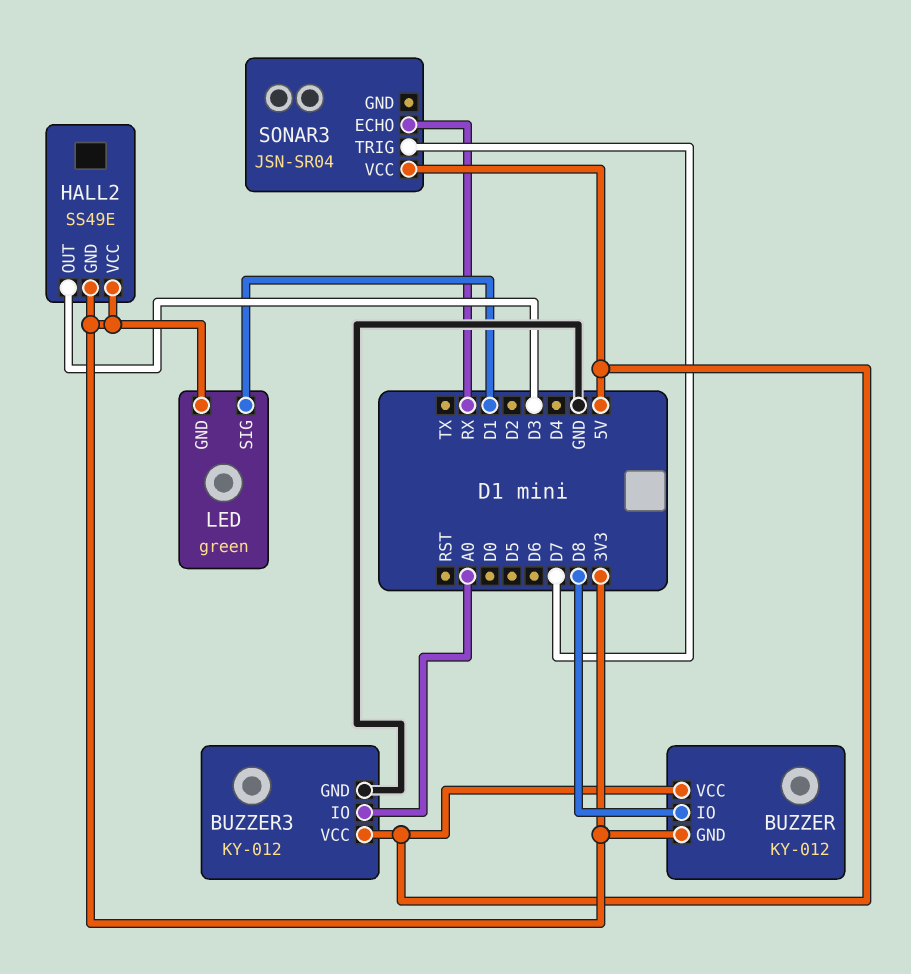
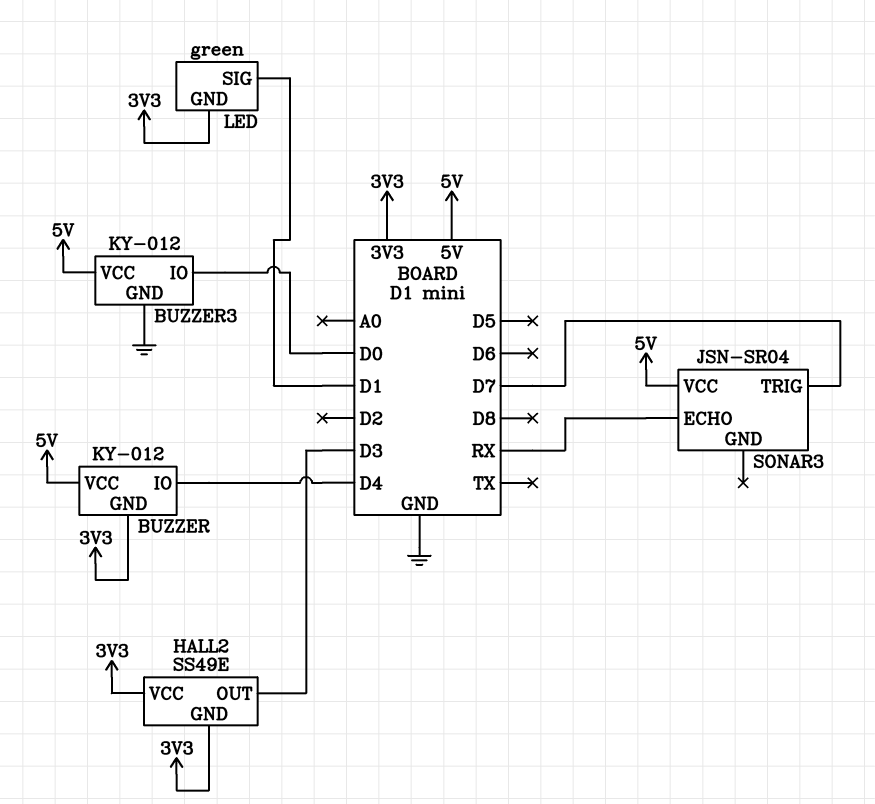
BUZZER pin IO: D8 -> D4
BUZZER3 pin IO: A0 -> D0

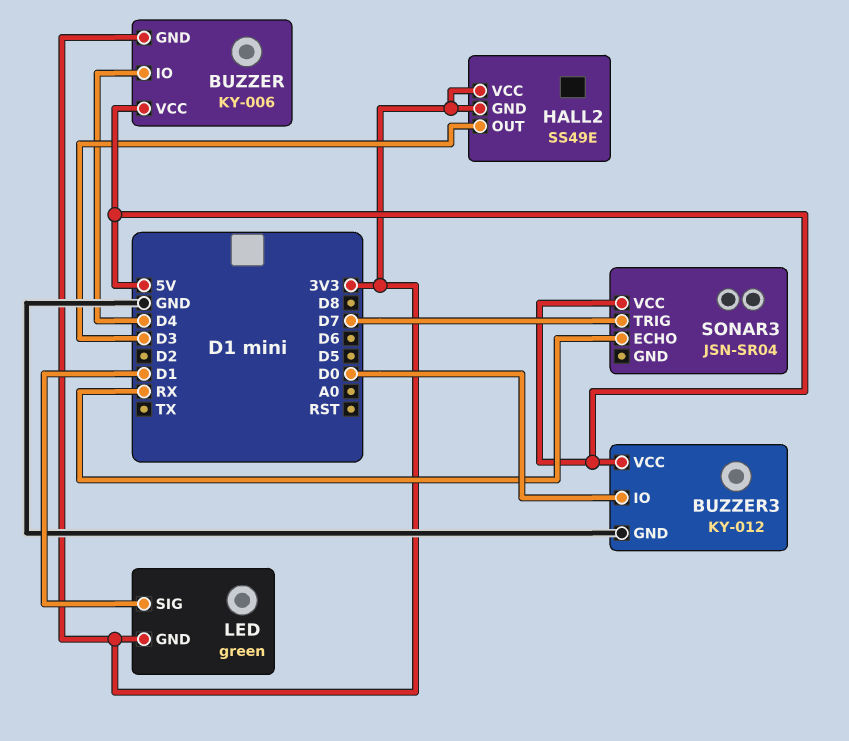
BUZZER: KY-012 -> KY-006

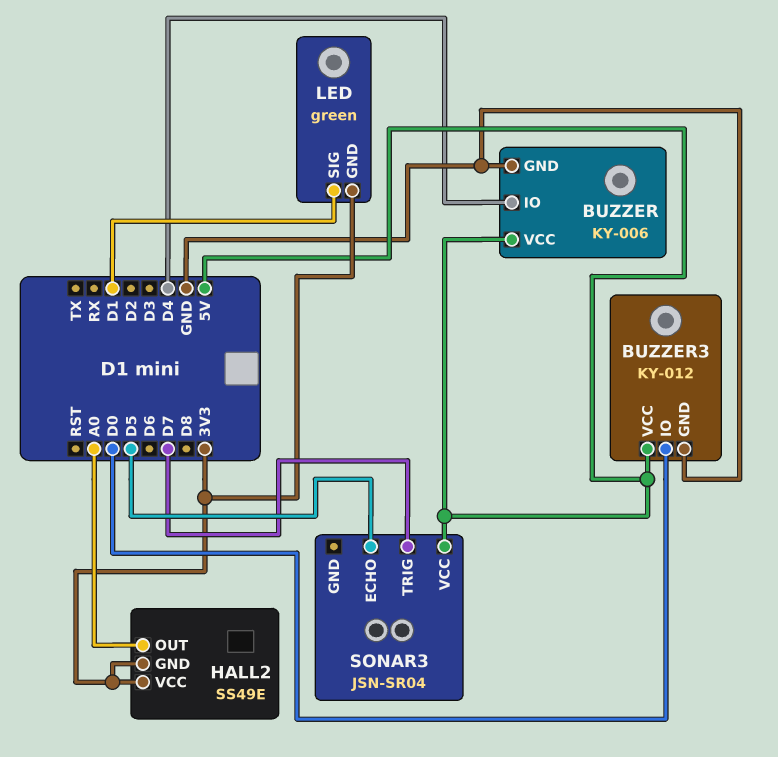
BUZZER pin GND: 3V3 -> GND
HALL2 pin OUT: D3 -> A0
SONAR3 pin ECHO: RX -> D5

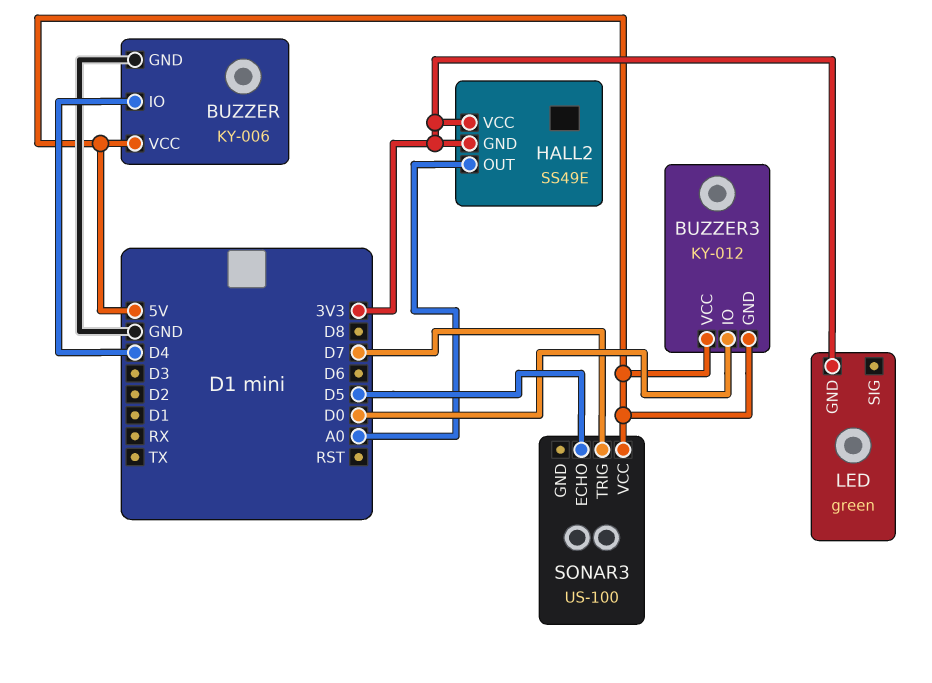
BUZZER3 pin GND: GND -> 5V
LED pin SIG: D1 -> none
SONAR3: JSN-SR04 -> US-100

